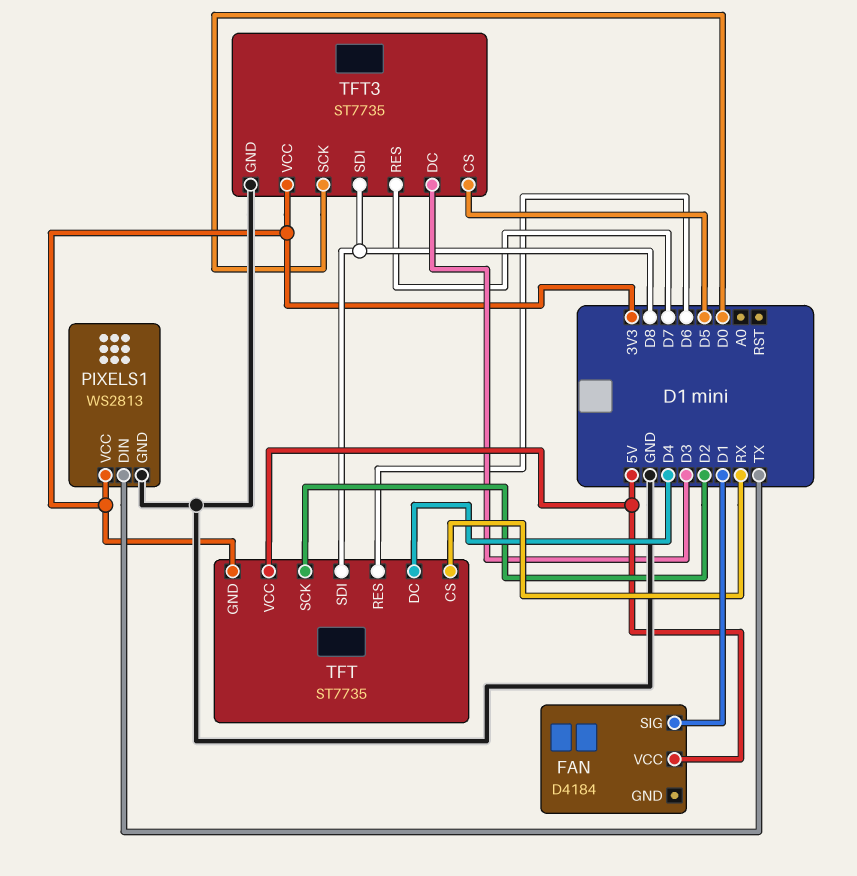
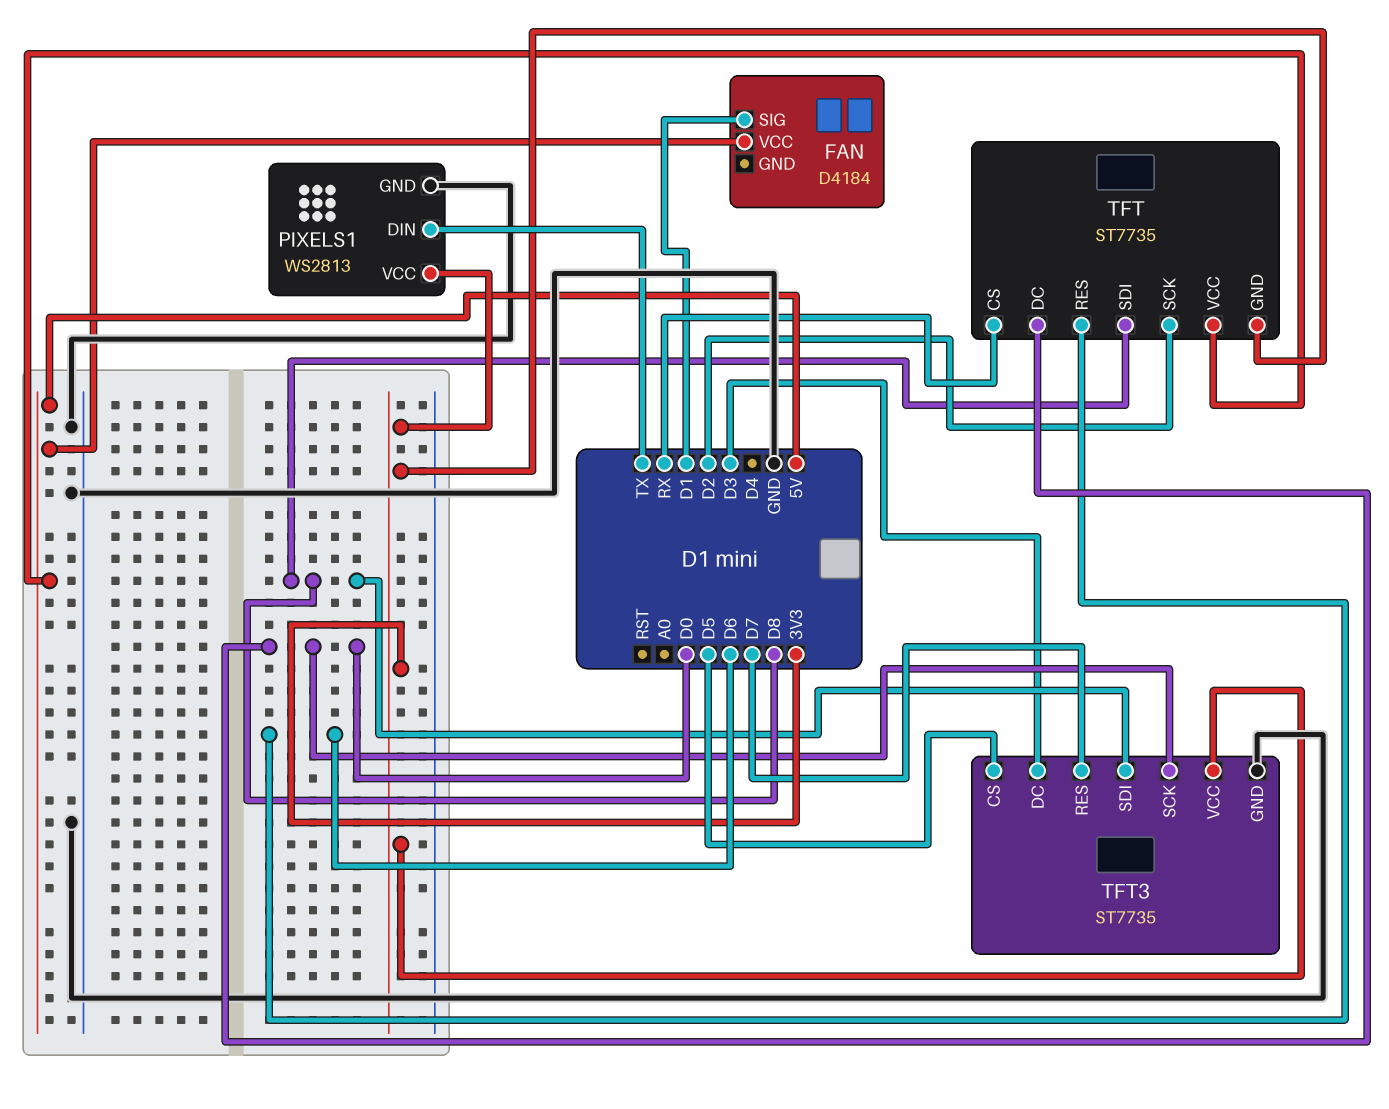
TFT pin DC: D4 -> D0

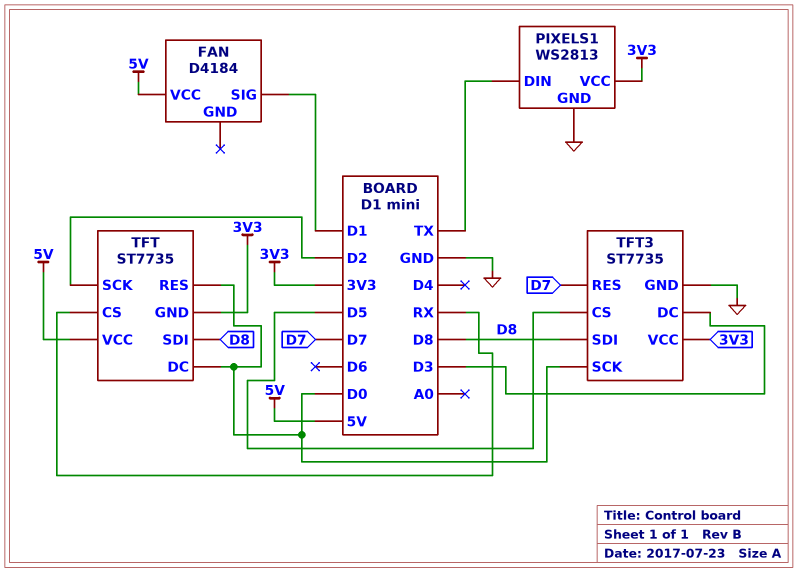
TFT pin RES: D6 -> D0

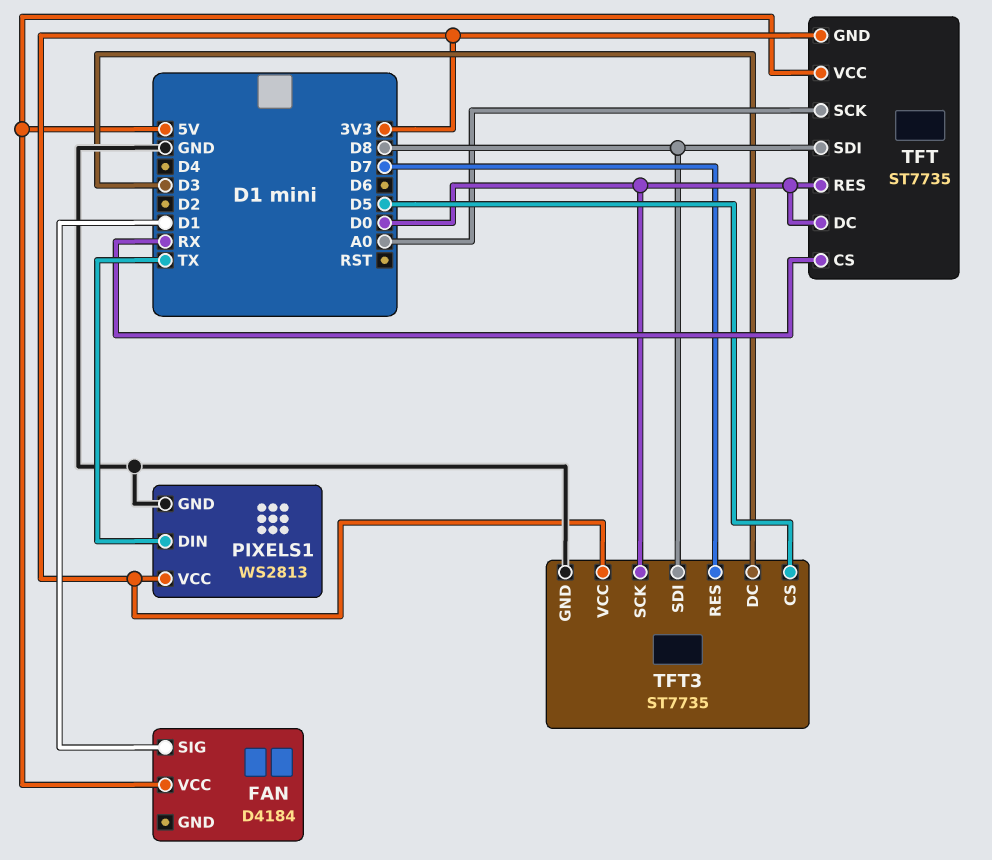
TFT pin SCK: D2 -> A0

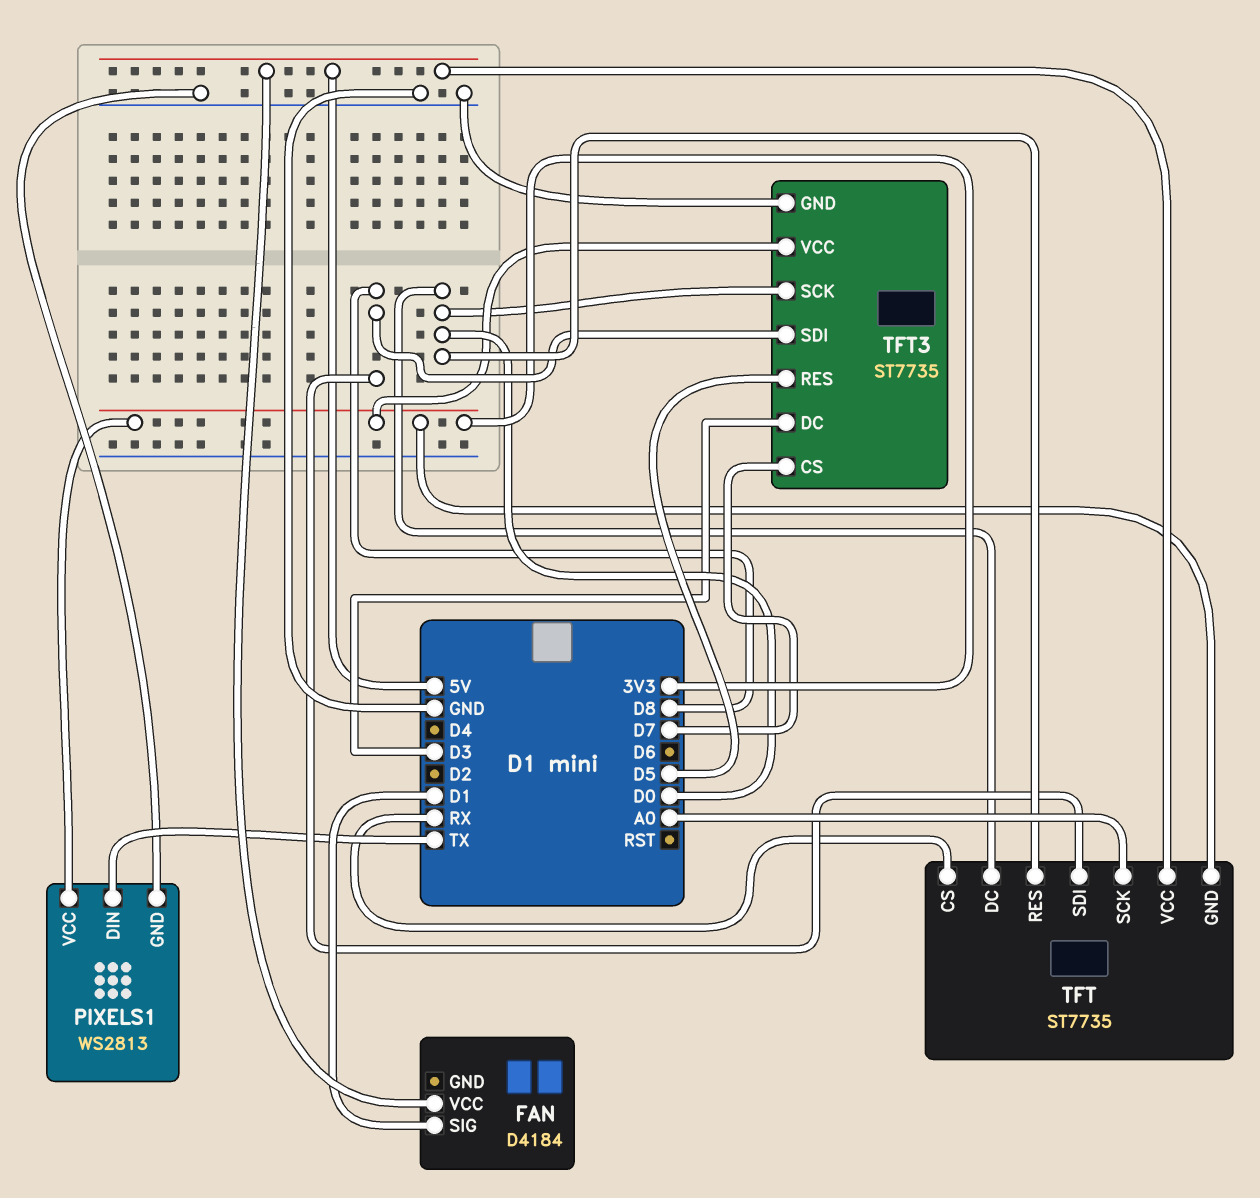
TFT3 pin CS: D5 -> D7
TFT3 pin RES: D7 -> D5

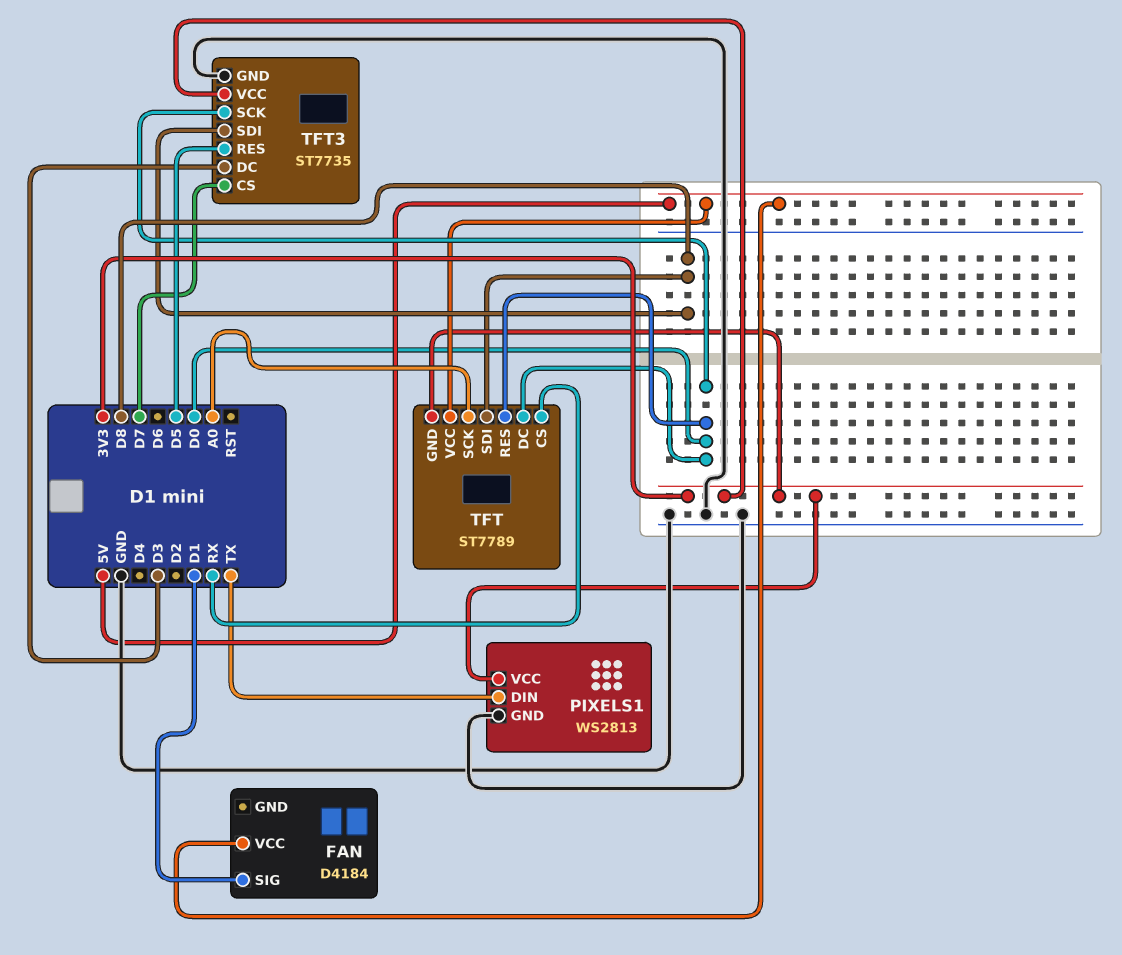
TFT: ST7735 -> ST7789

